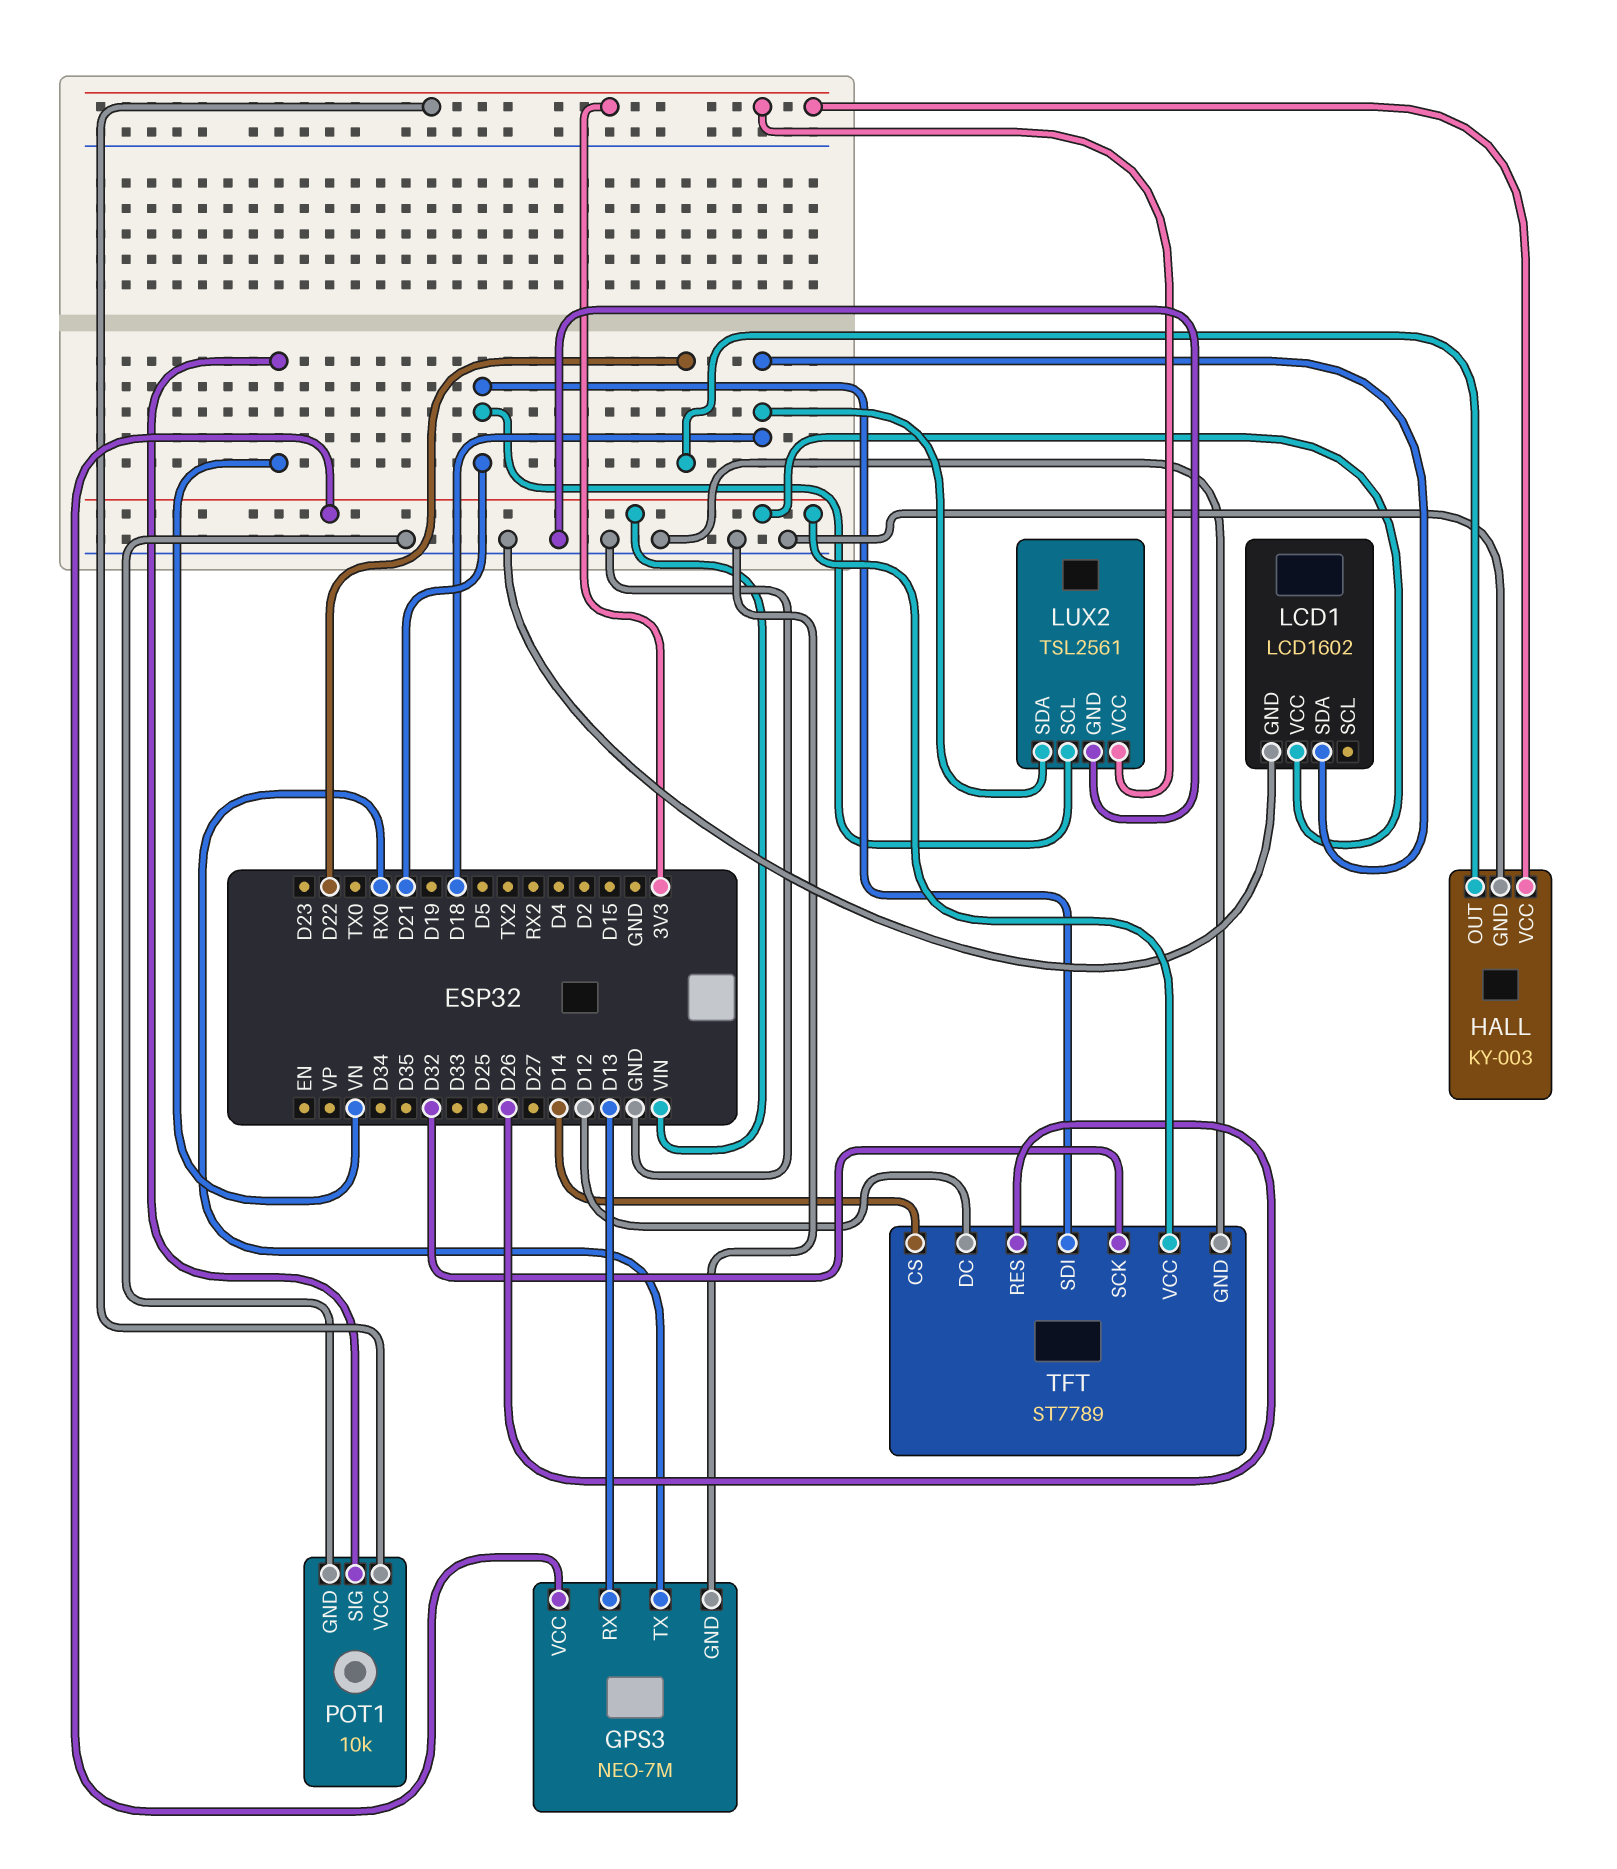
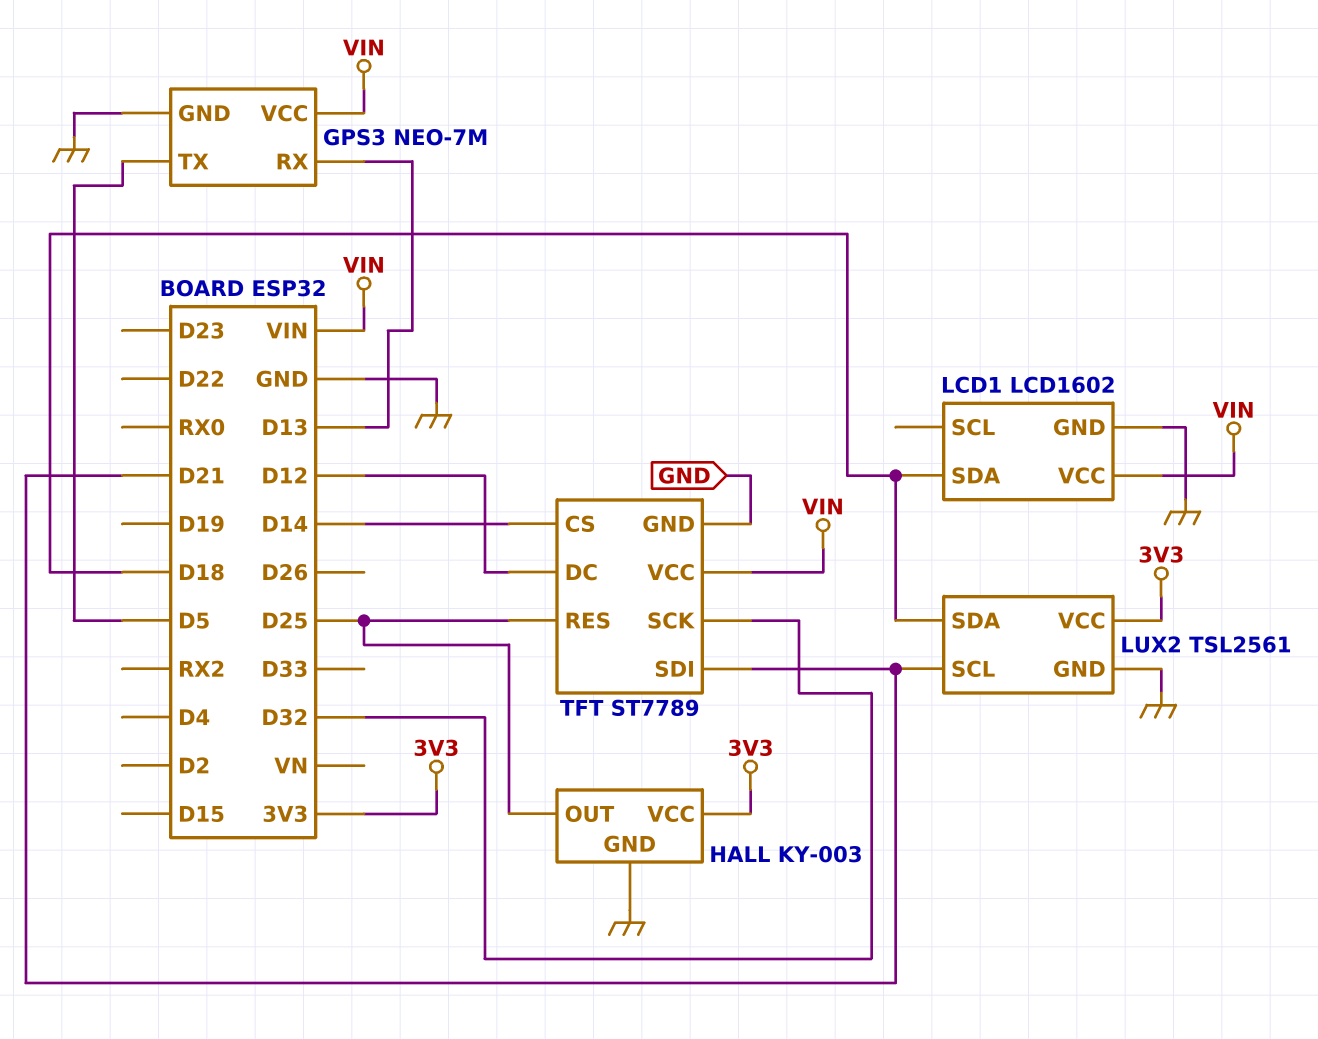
GPS3 pin TX: RX0 -> D5
HALL pin OUT: D22 -> D25
POT1: 10k -> none
POT1 pin GND: GND -> none
POT1 pin SIG: VN -> none
POT1 pin VCC: 3V3 -> none
TFT pin RES: D26 -> D25

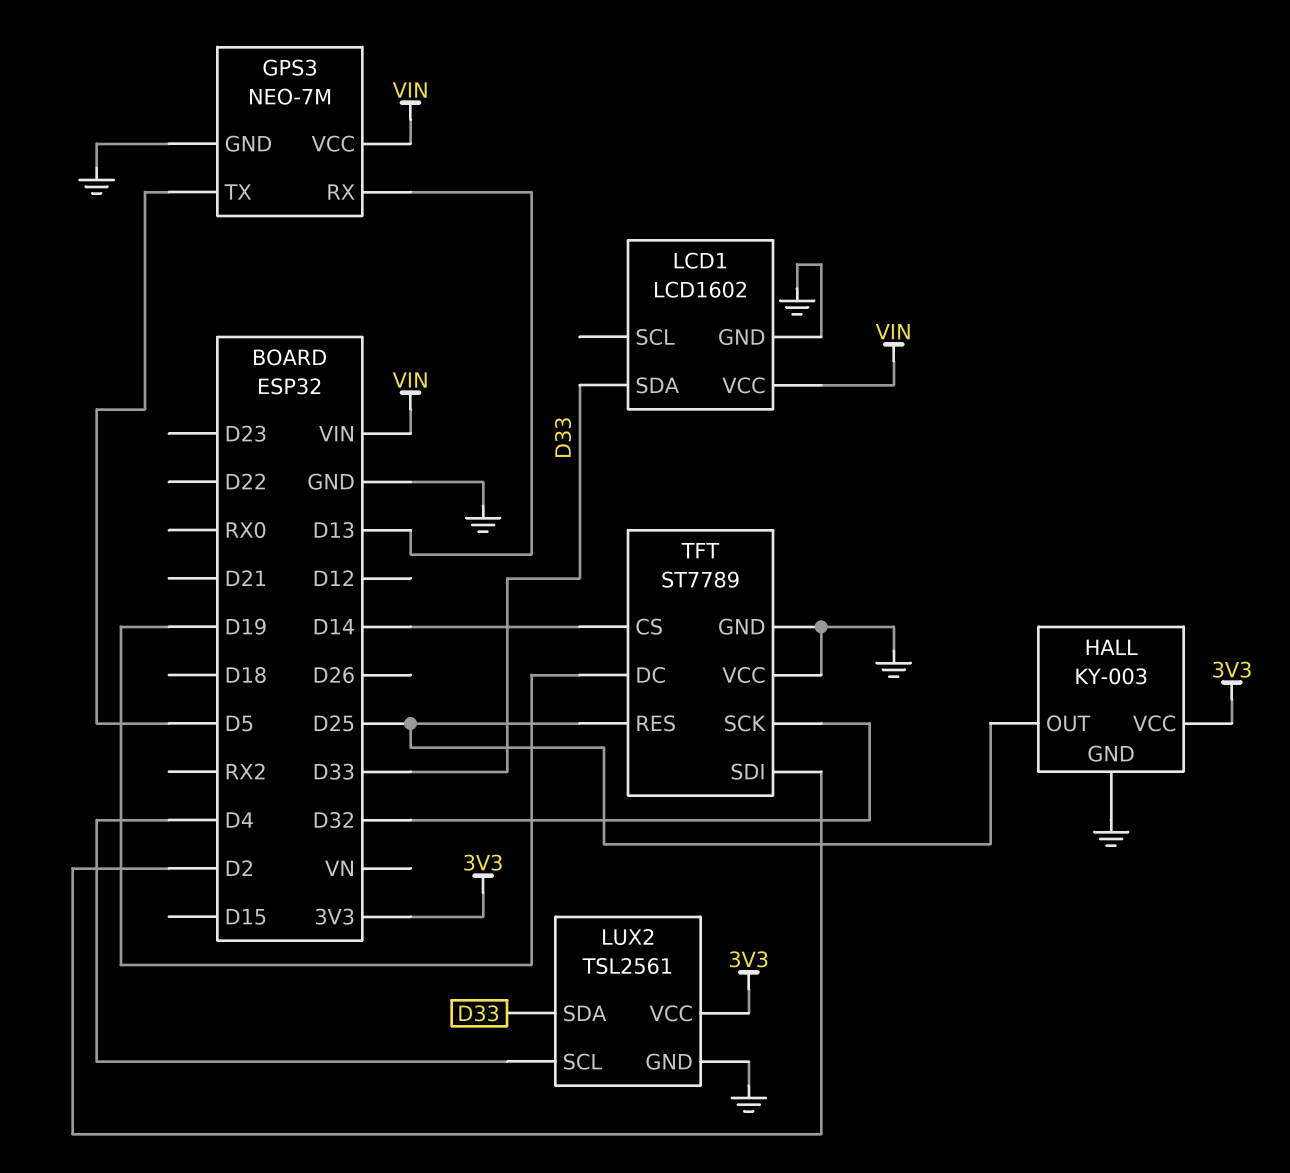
LCD1 pin SDA: D18 -> D33
LUX2 pin SCL: D21 -> D4
LUX2 pin SDA: D18 -> D33
TFT pin DC: D12 -> D19
TFT pin SDI: D21 -> D2
TFT pin VCC: VIN -> GND

